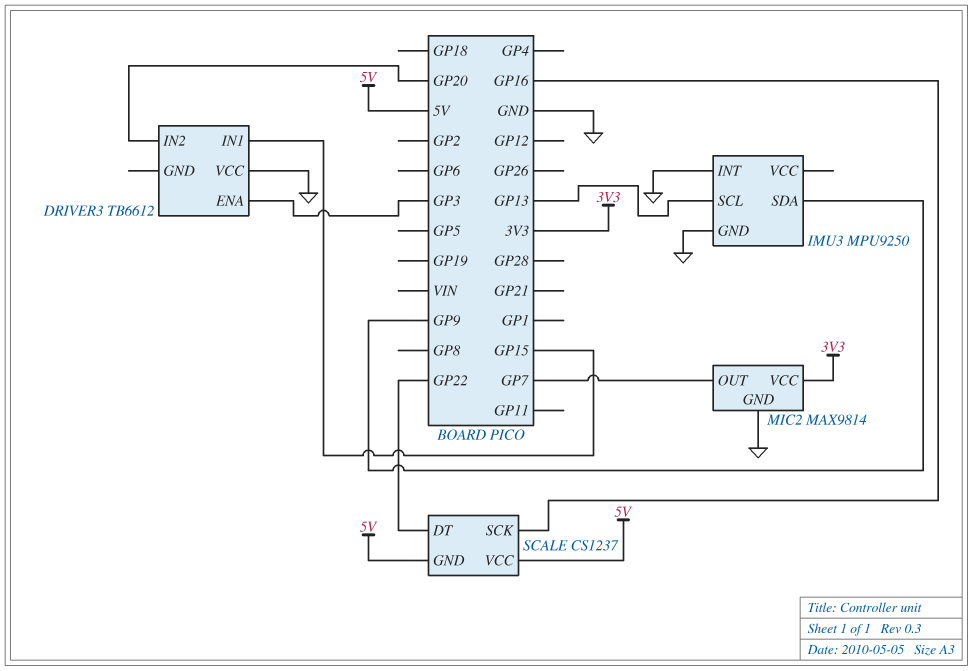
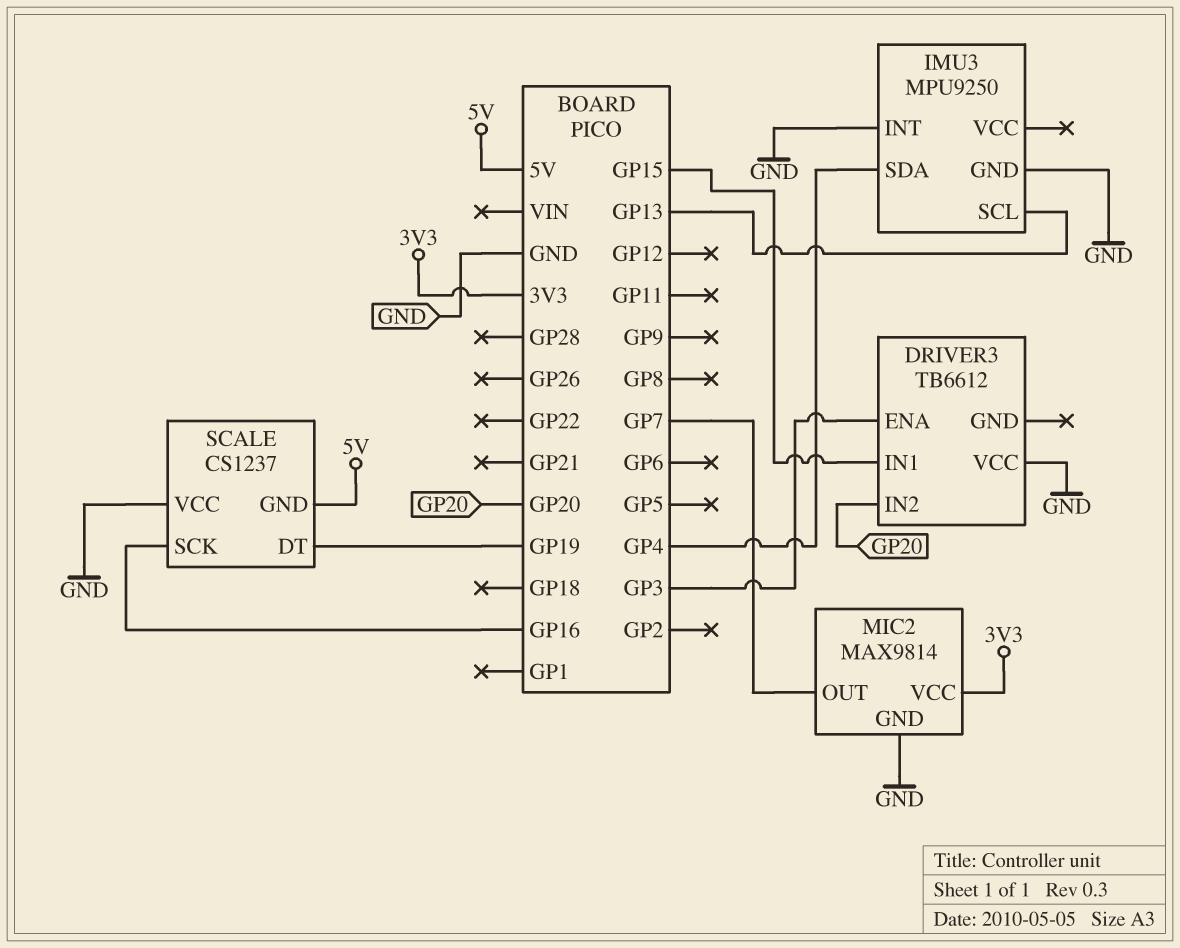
IMU3 pin SDA: GP9 -> GP4
SCALE pin DT: GP22 -> GP19
SCALE pin VCC: 5V -> GND

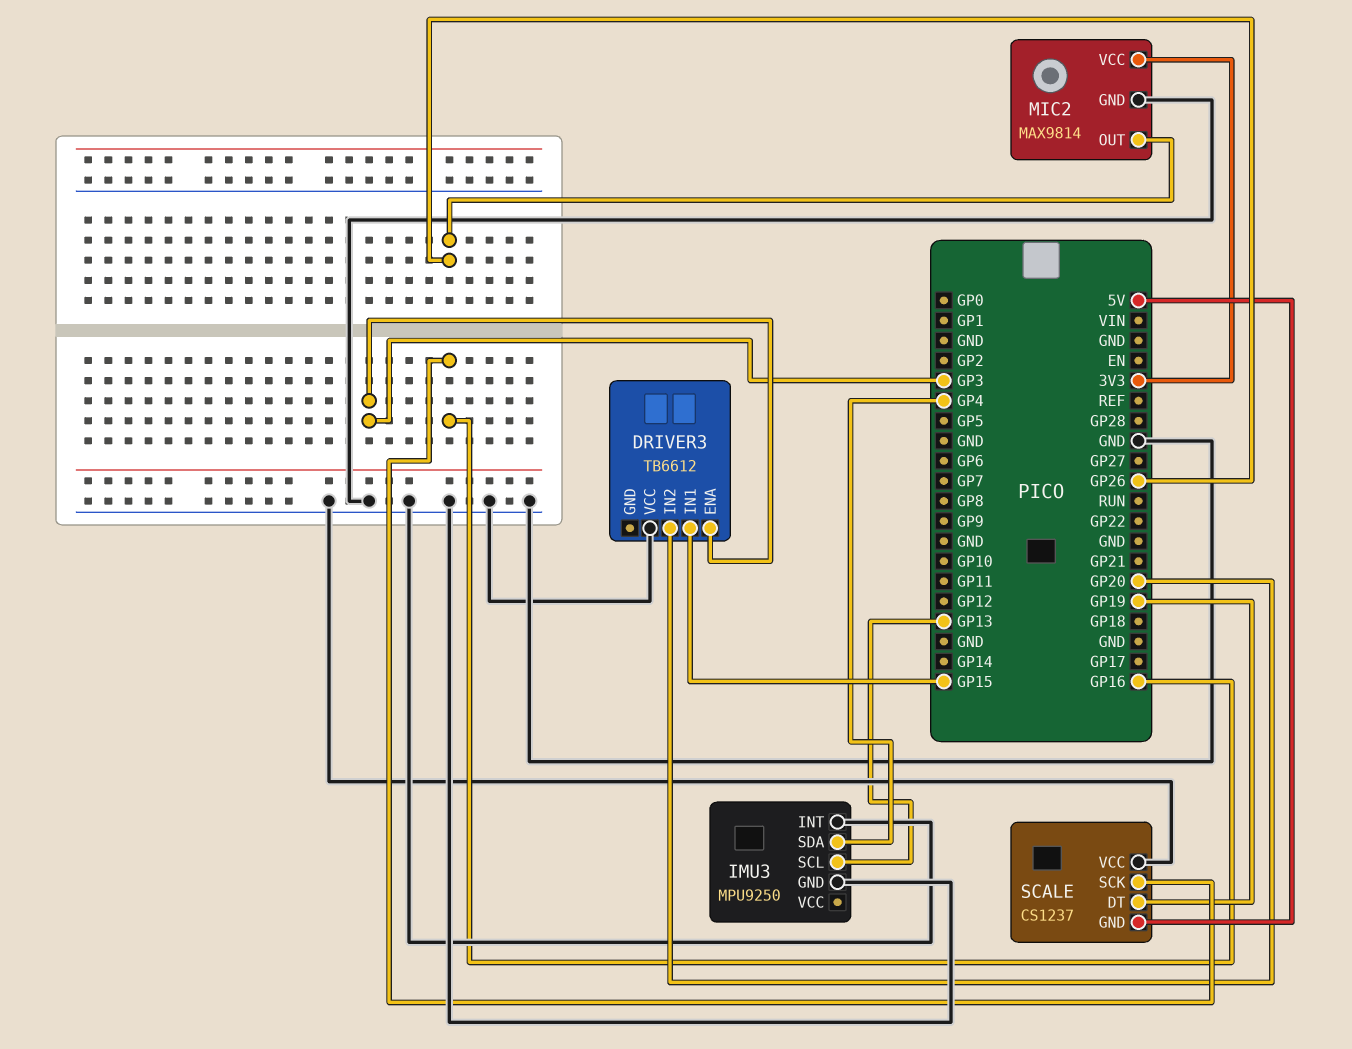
MIC2 pin OUT: GP7 -> GP26

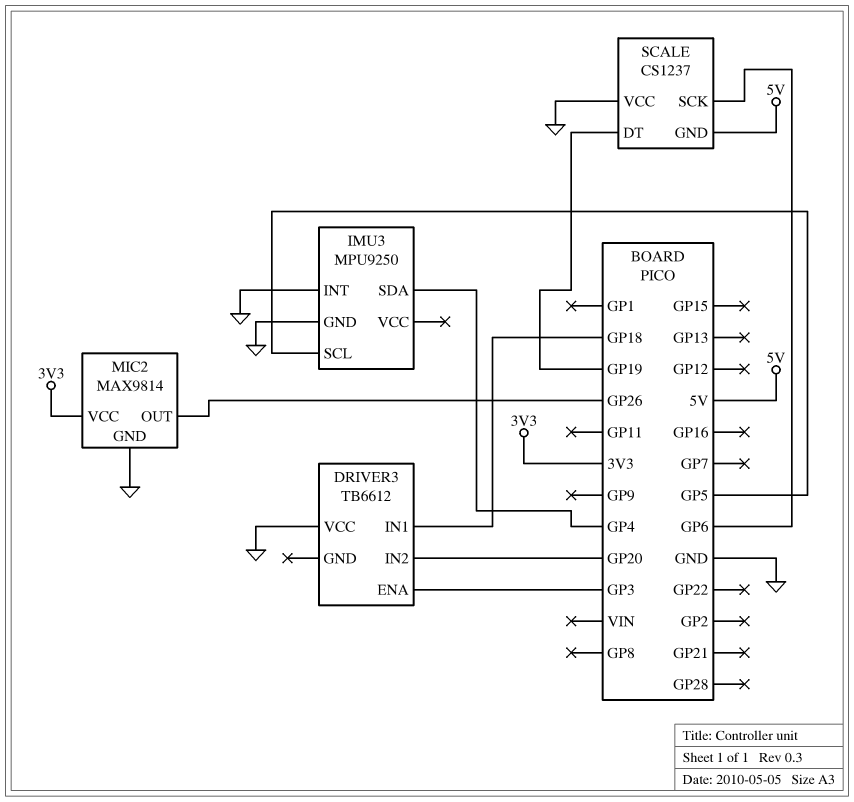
DRIVER3 pin IN1: GP15 -> GP18
IMU3 pin SCL: GP13 -> GP5
SCALE pin SCK: GP16 -> GP6

